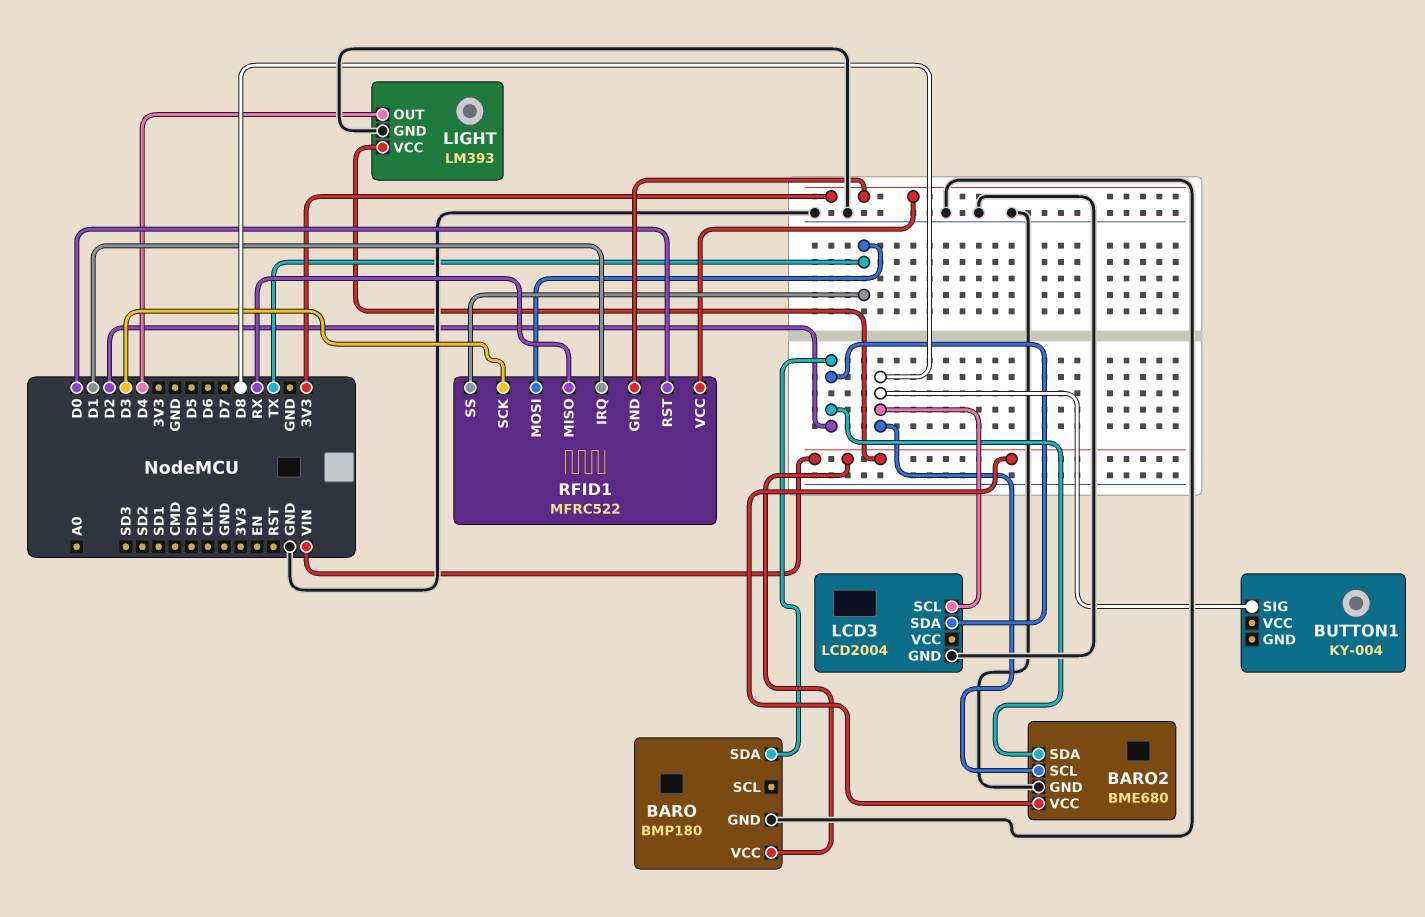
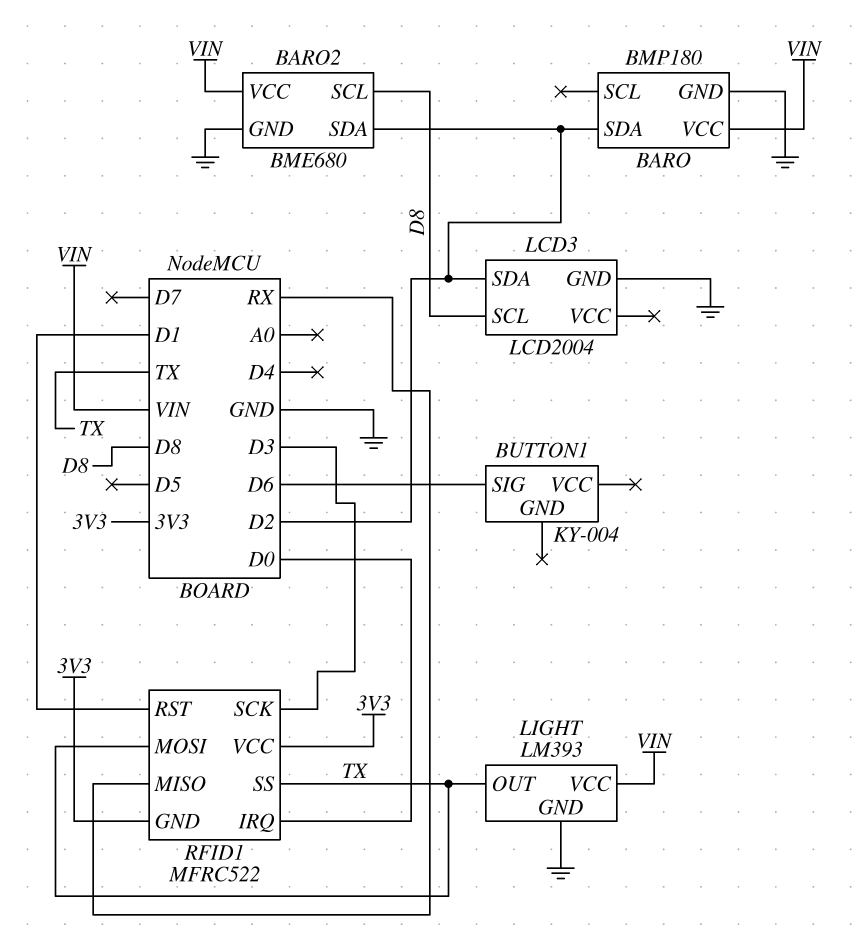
BUTTON1 pin SIG: D8 -> D6
LIGHT pin OUT: D4 -> TX
RFID1 pin IRQ: D1 -> D0
RFID1 pin RST: D0 -> D1

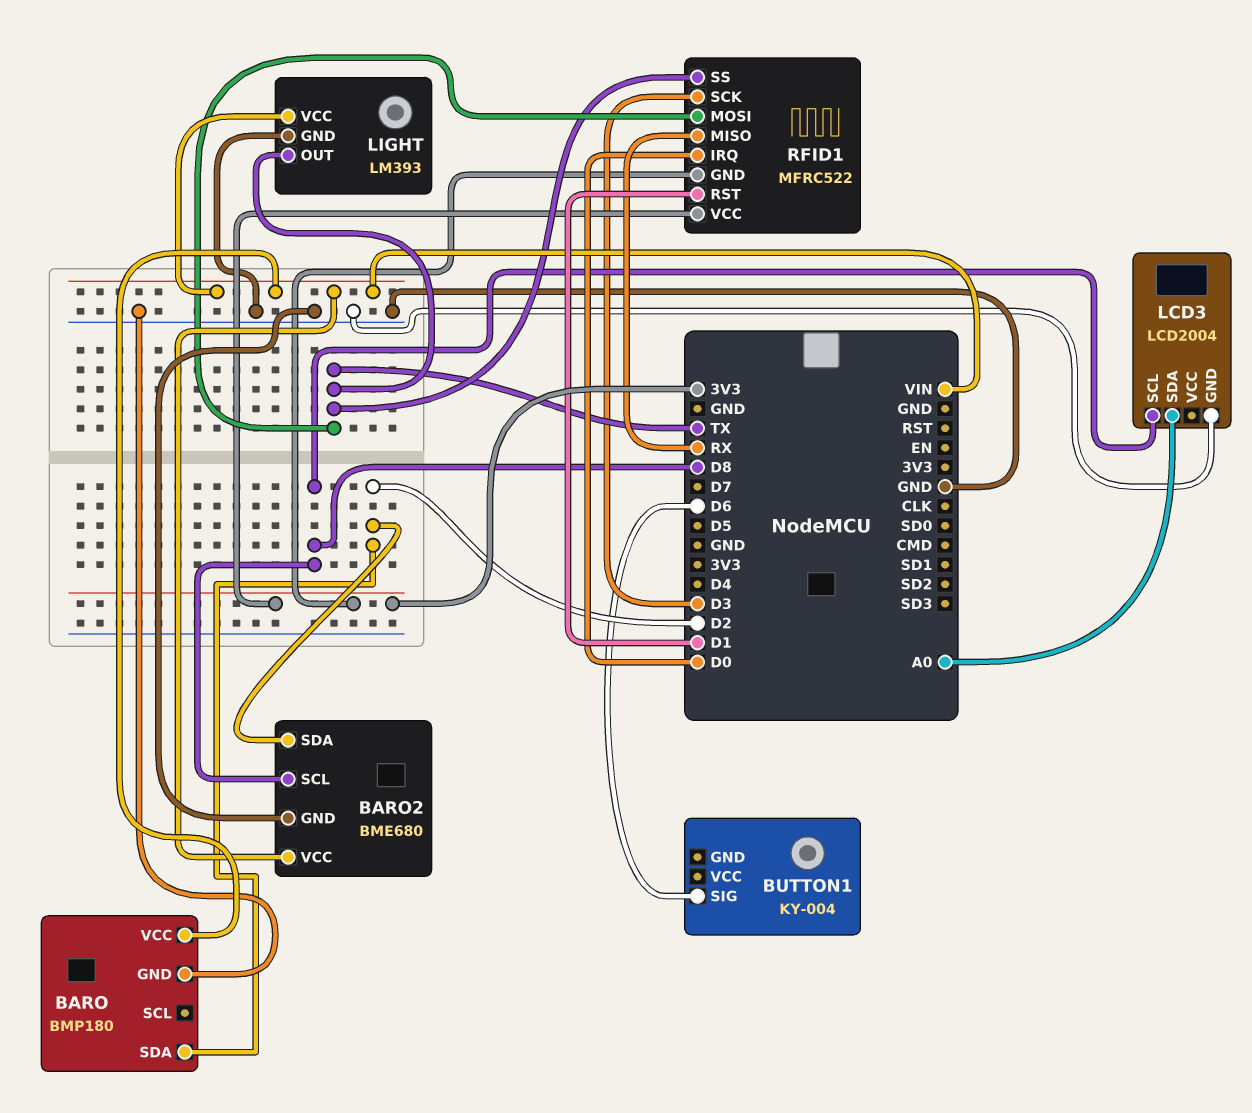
LCD3 pin SDA: D2 -> A0

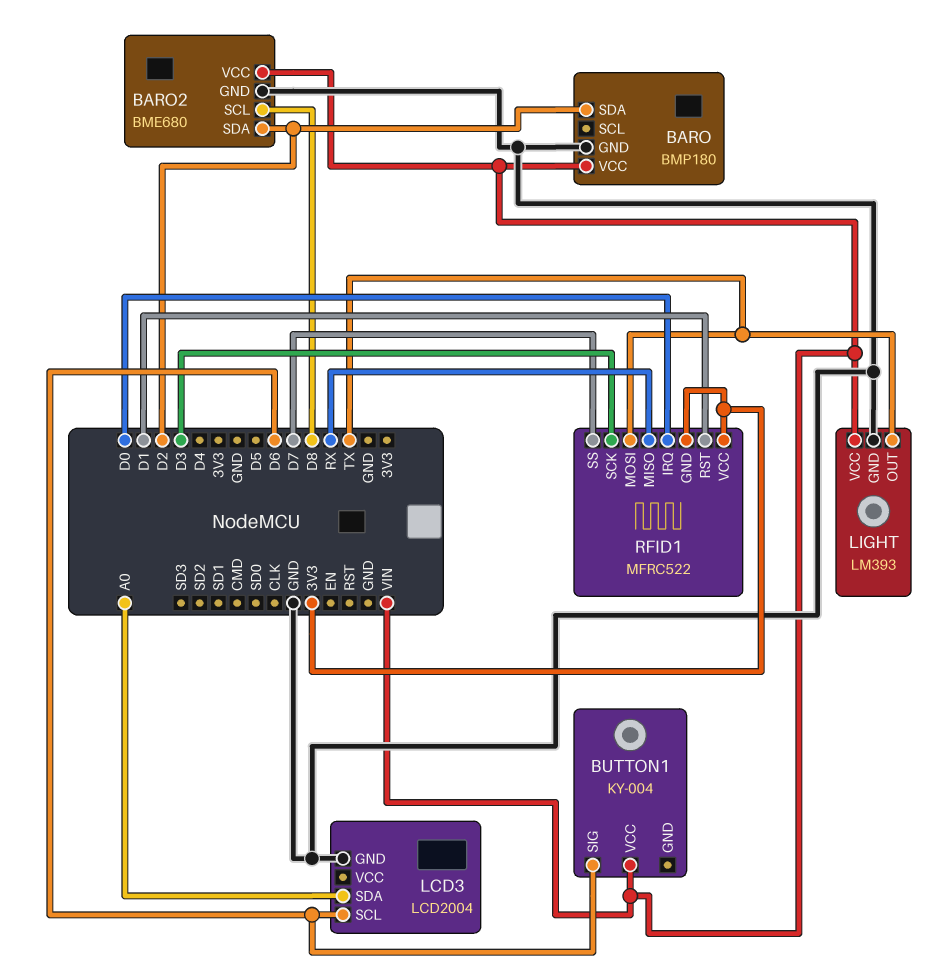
BUTTON1 pin VCC: none -> VIN
LCD3 pin SCL: D8 -> D6
RFID1 pin SS: TX -> D7

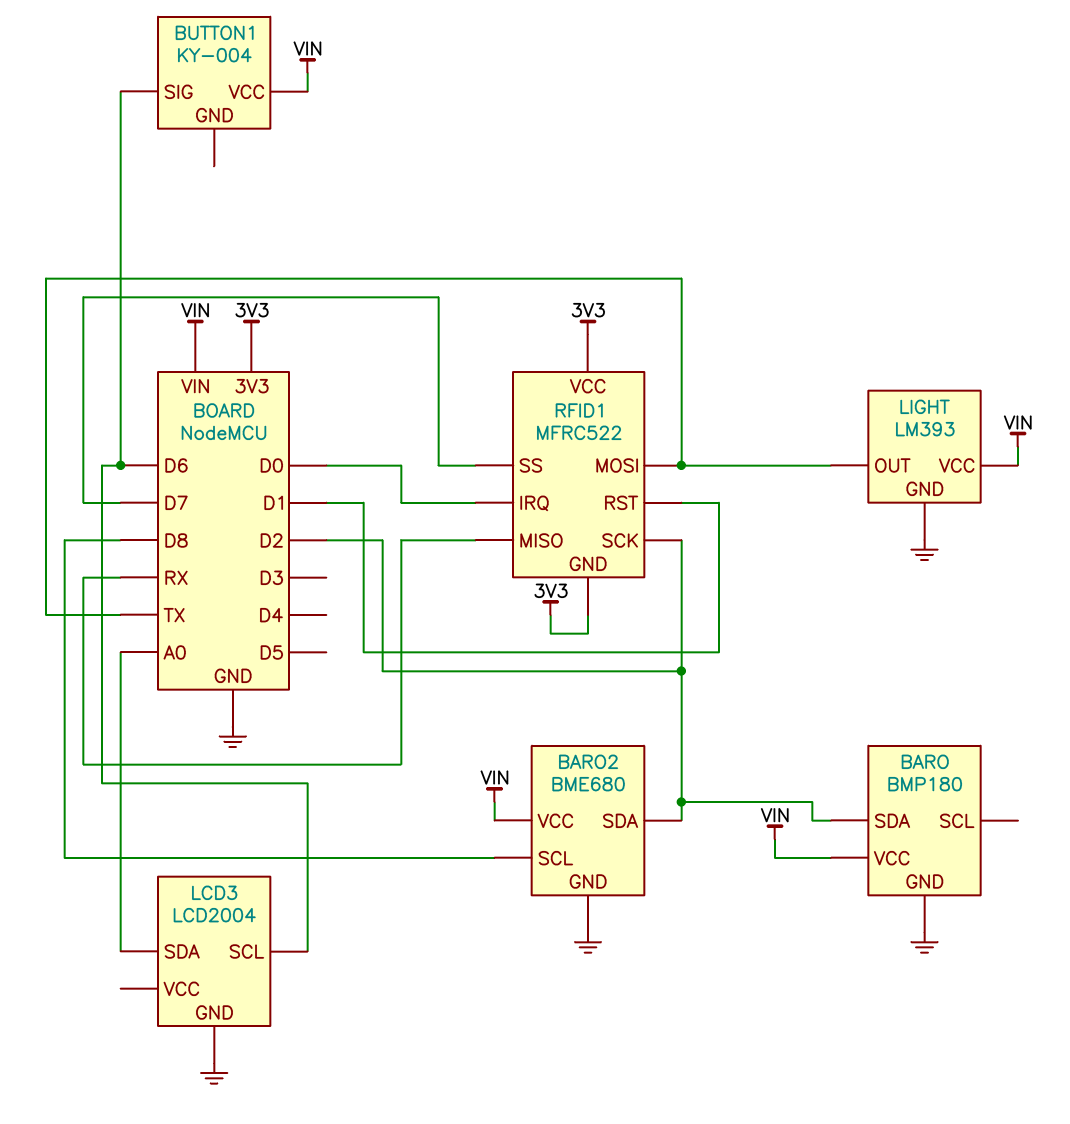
RFID1 pin SCK: D3 -> D2

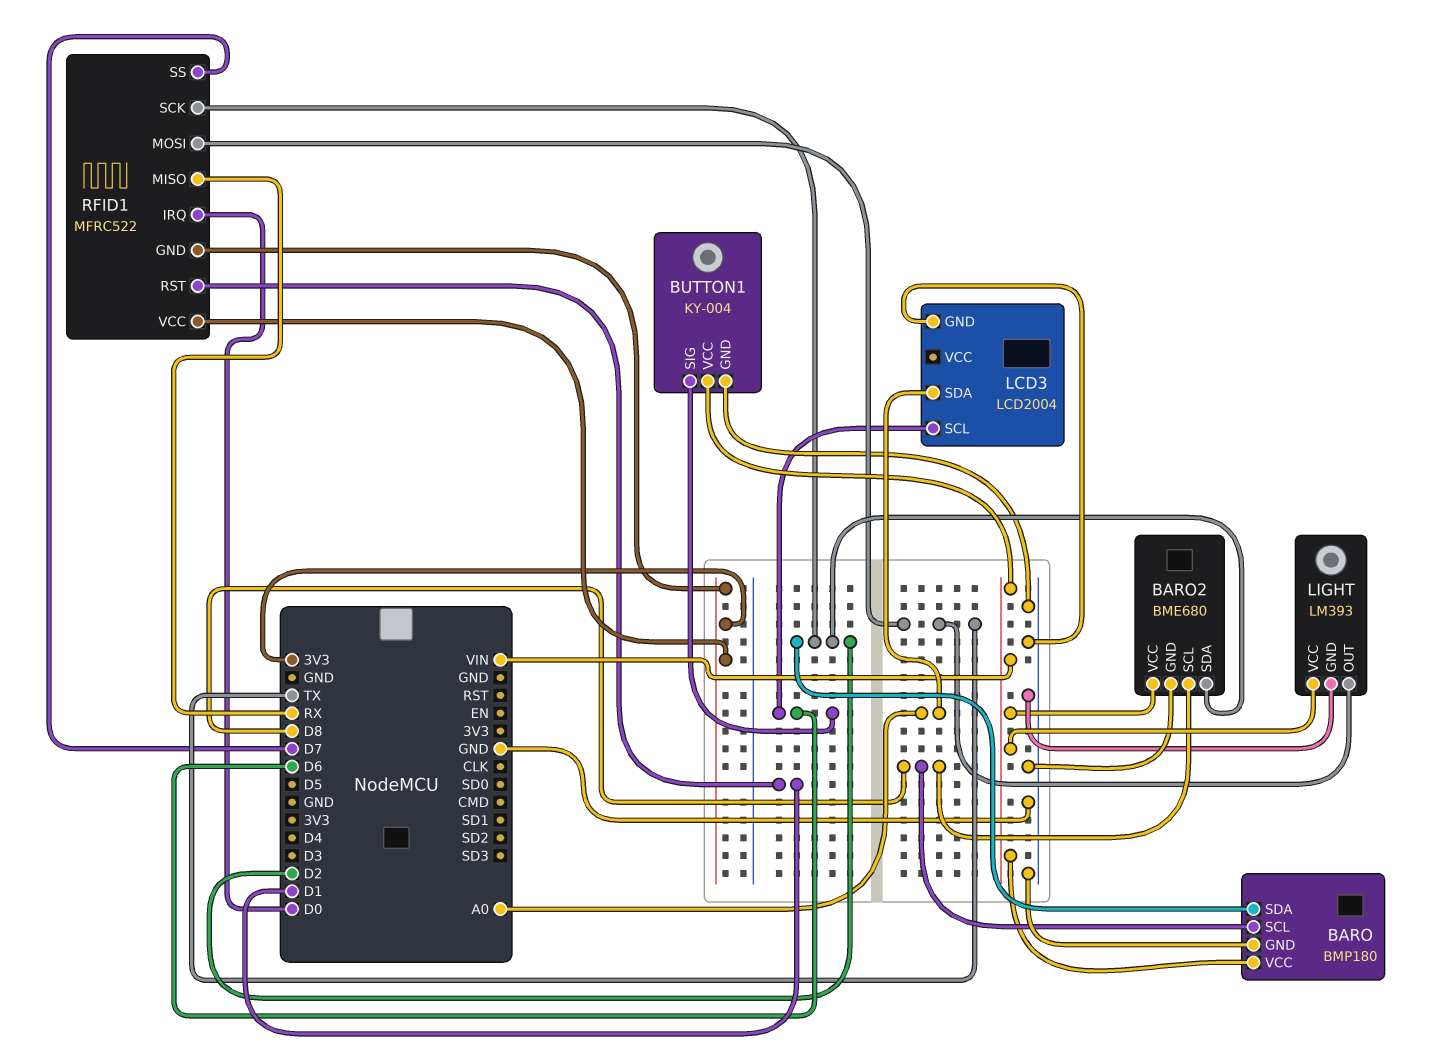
BARO pin SCL: none -> D8
BUTTON1 pin GND: none -> GND

